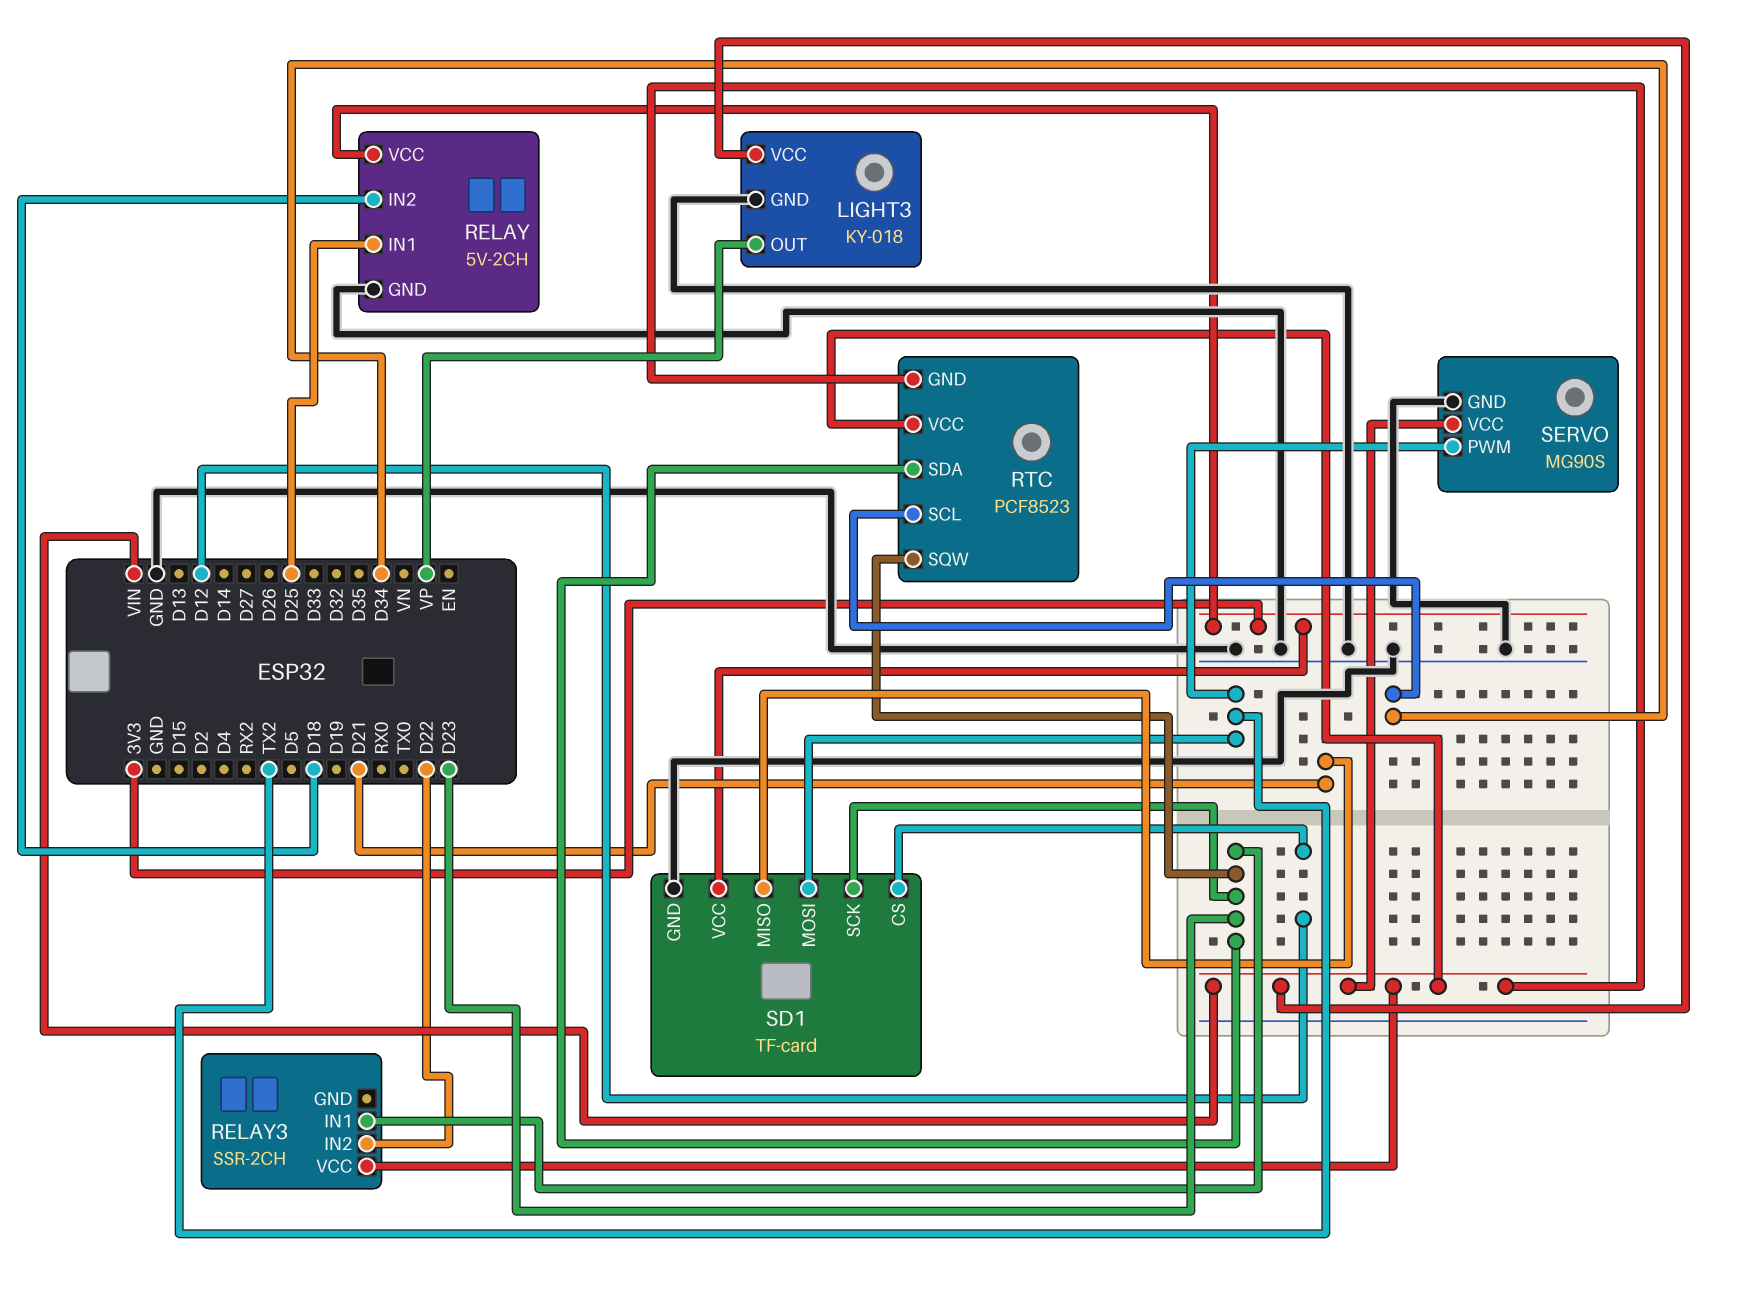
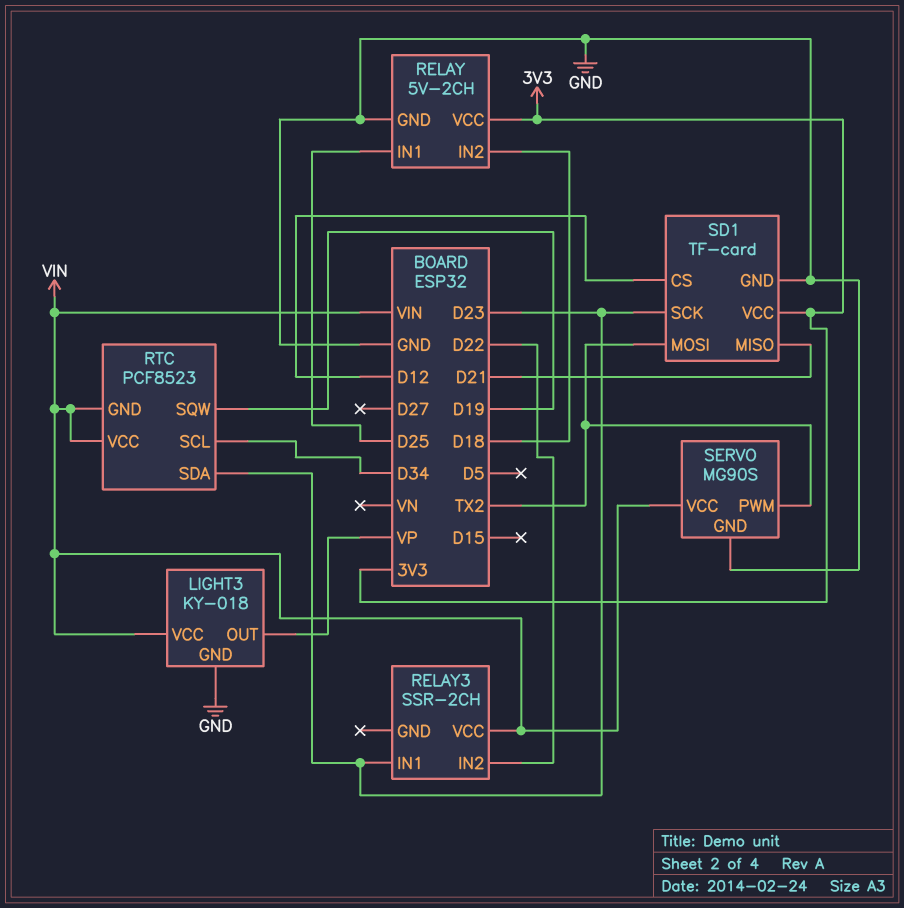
RTC pin SQW: D23 -> D19

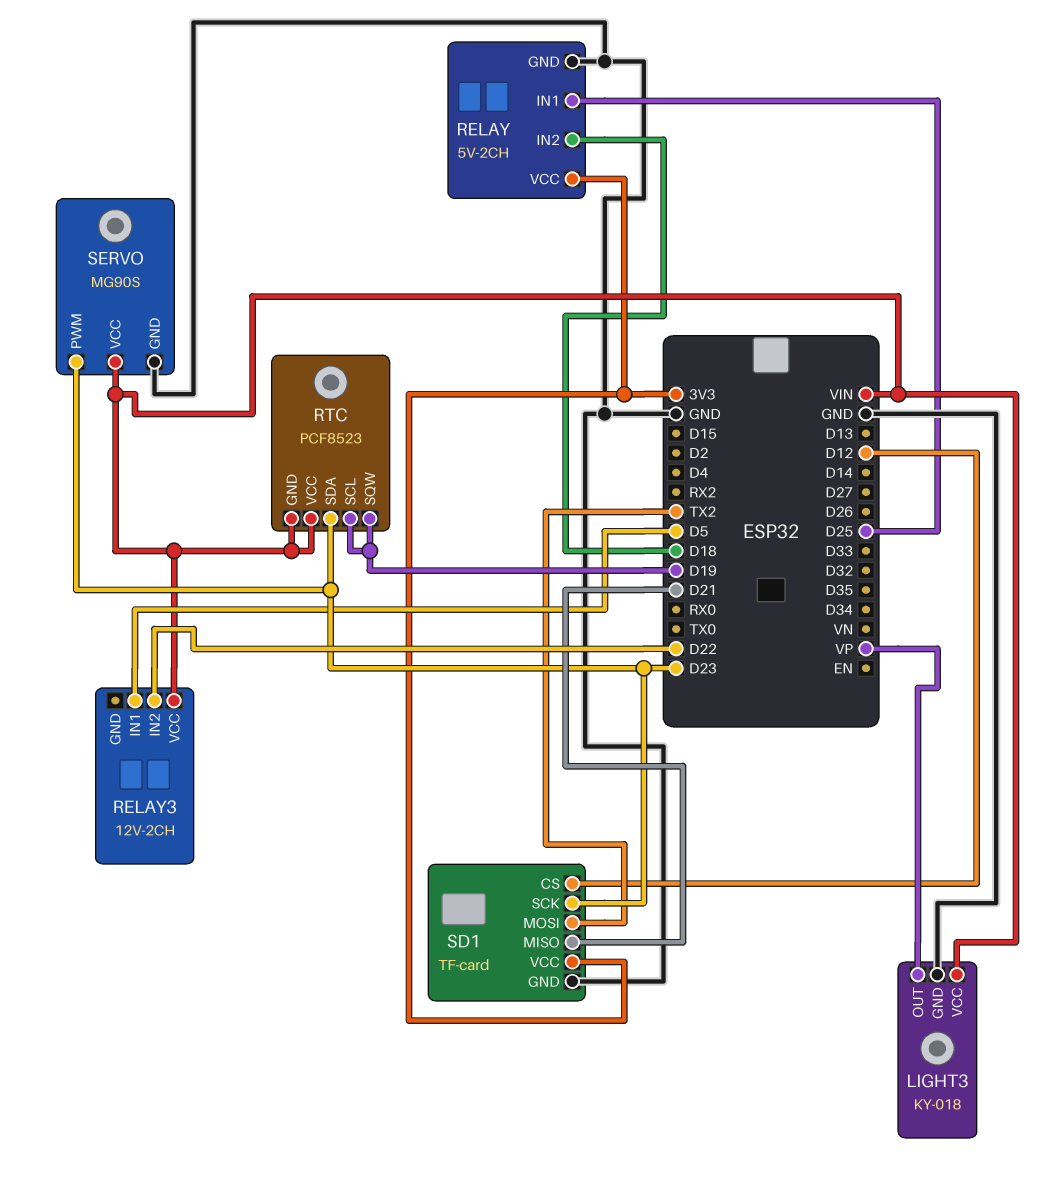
RELAY3: SSR-2CH -> 12V-2CH
RELAY3 pin IN1: D23 -> D5
RTC pin SCL: D34 -> D19
SERVO pin PWM: TX2 -> D23

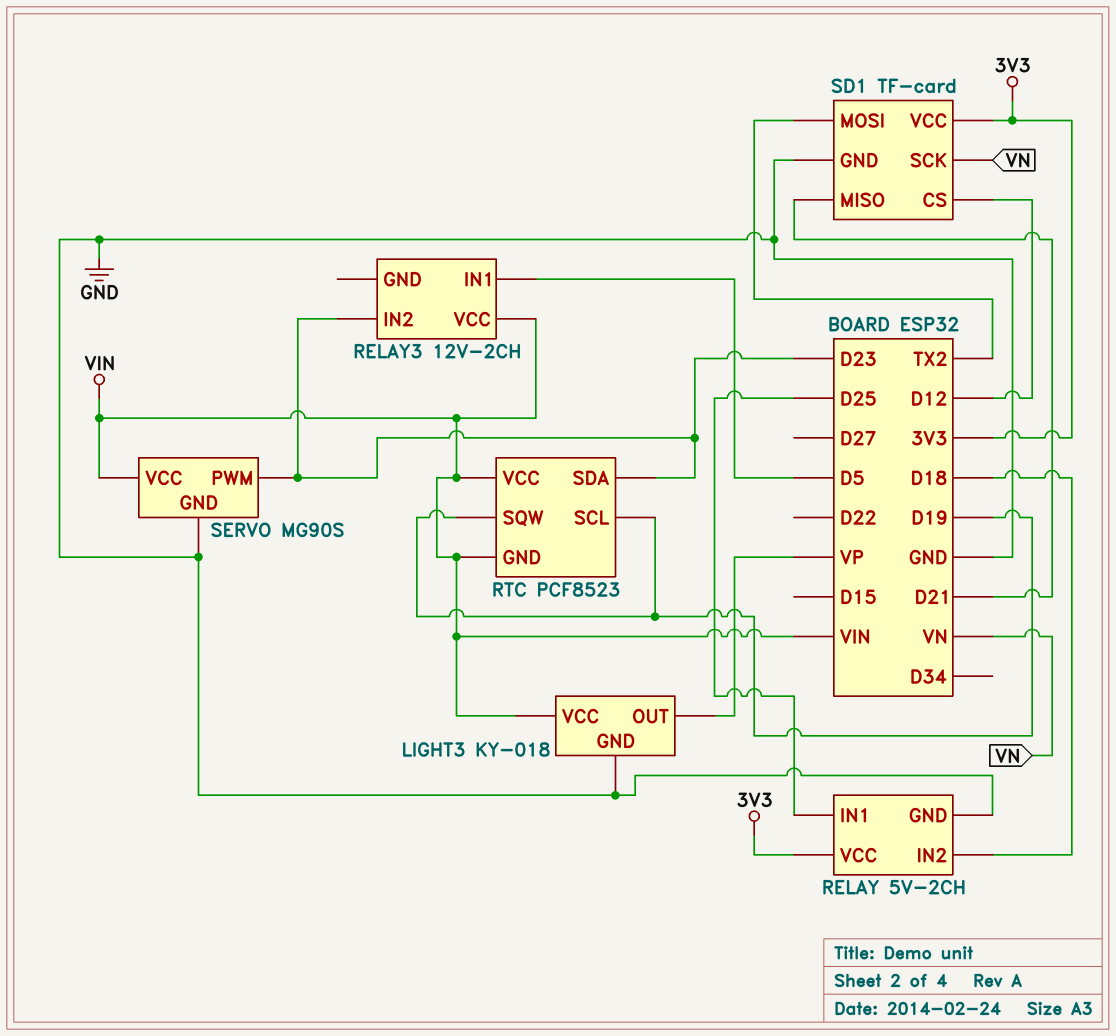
RELAY3 pin IN2: D22 -> D23
SD1 pin SCK: D23 -> VN

